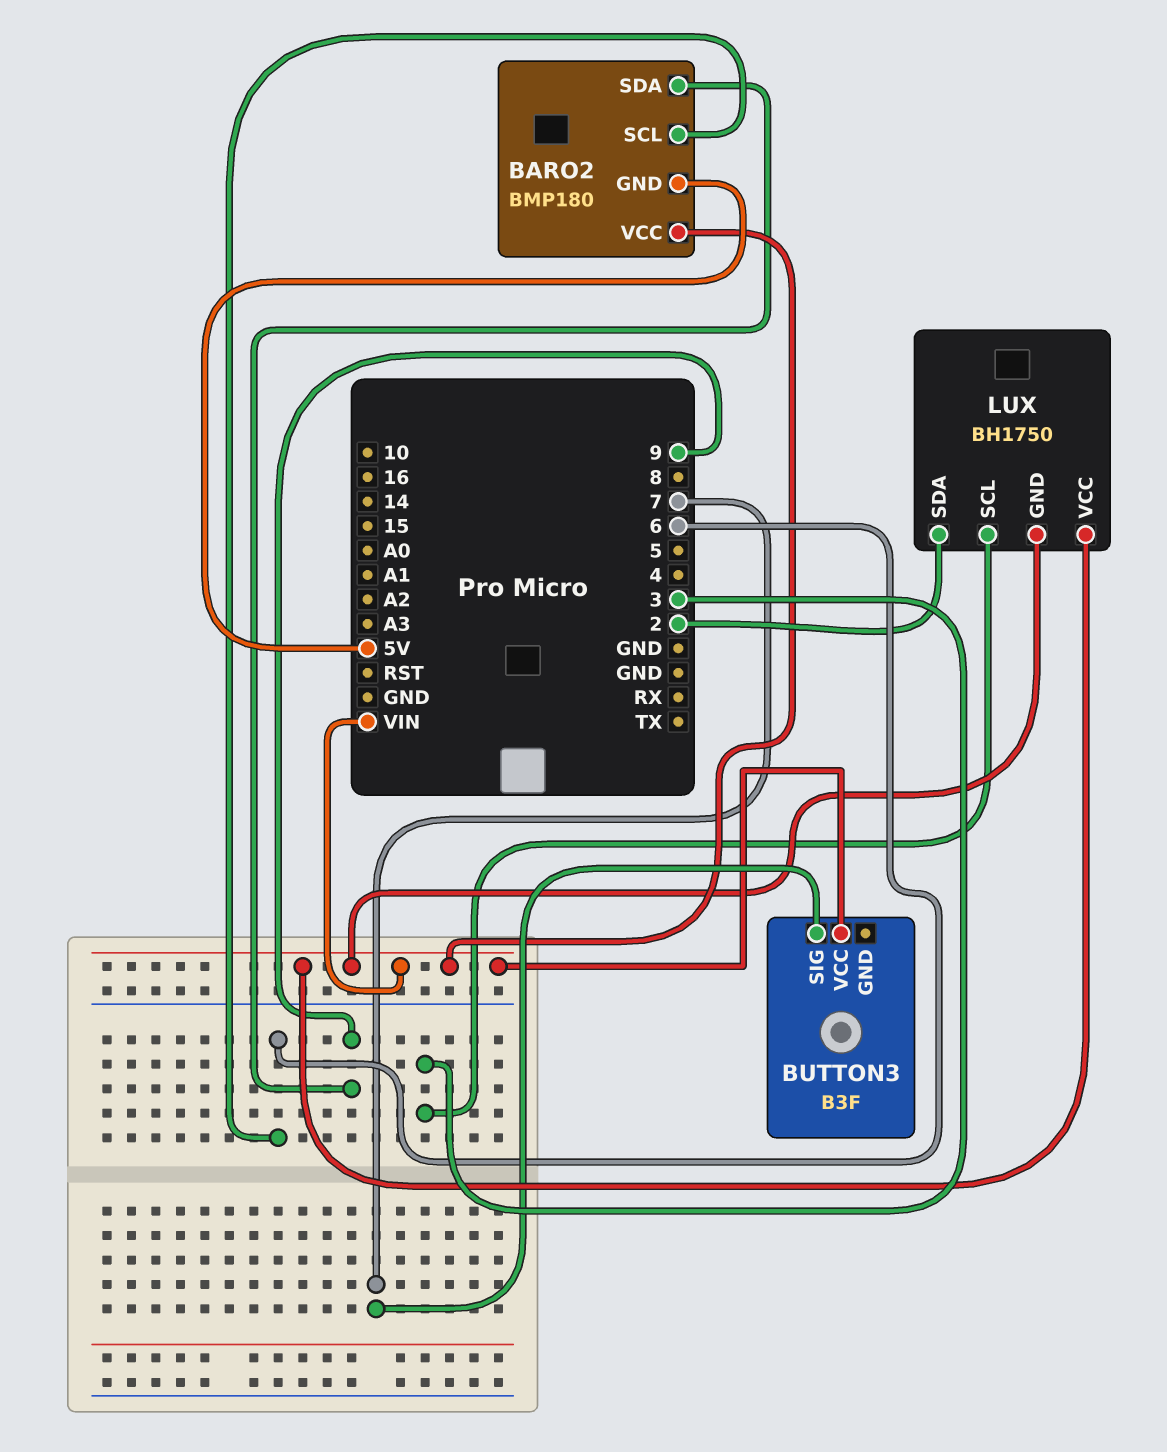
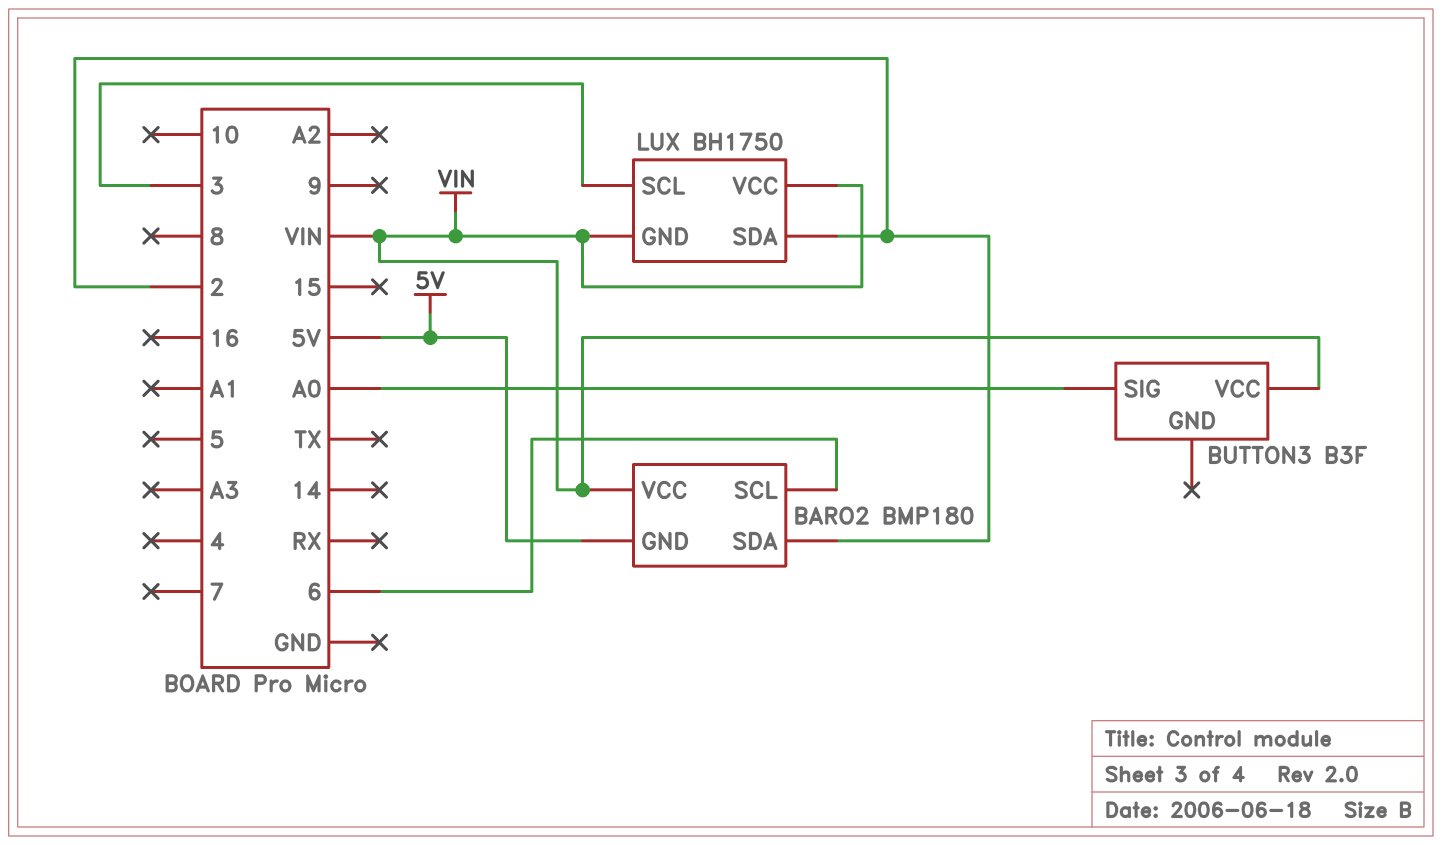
BARO2 pin SDA: 9 -> 2
BUTTON3 pin SIG: 7 -> A0

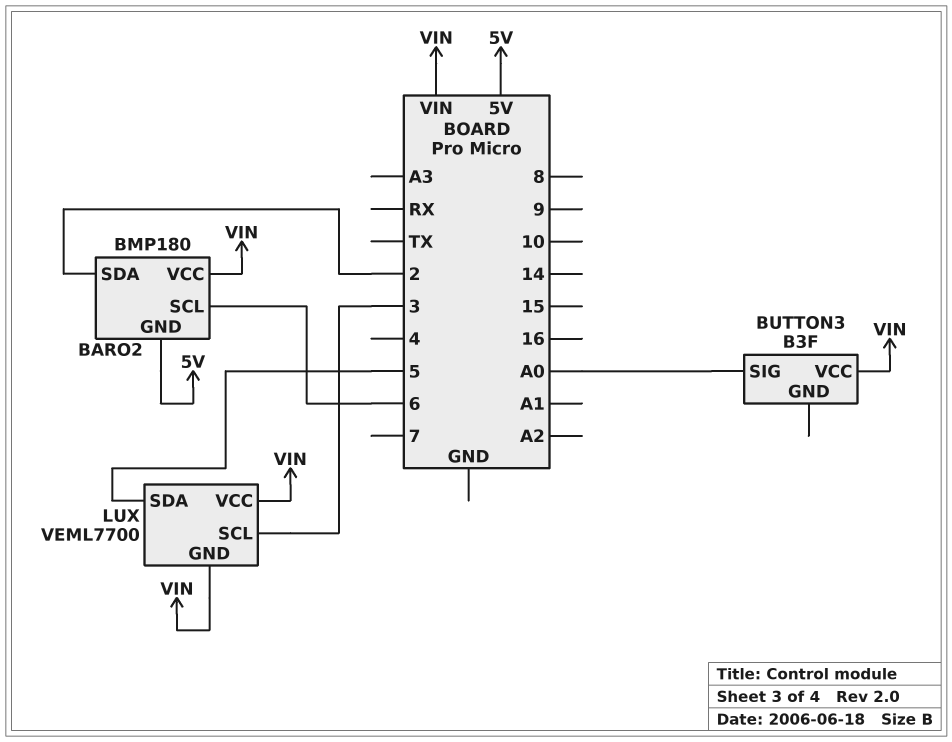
LUX: BH1750 -> VEML7700
LUX pin SDA: 2 -> 5

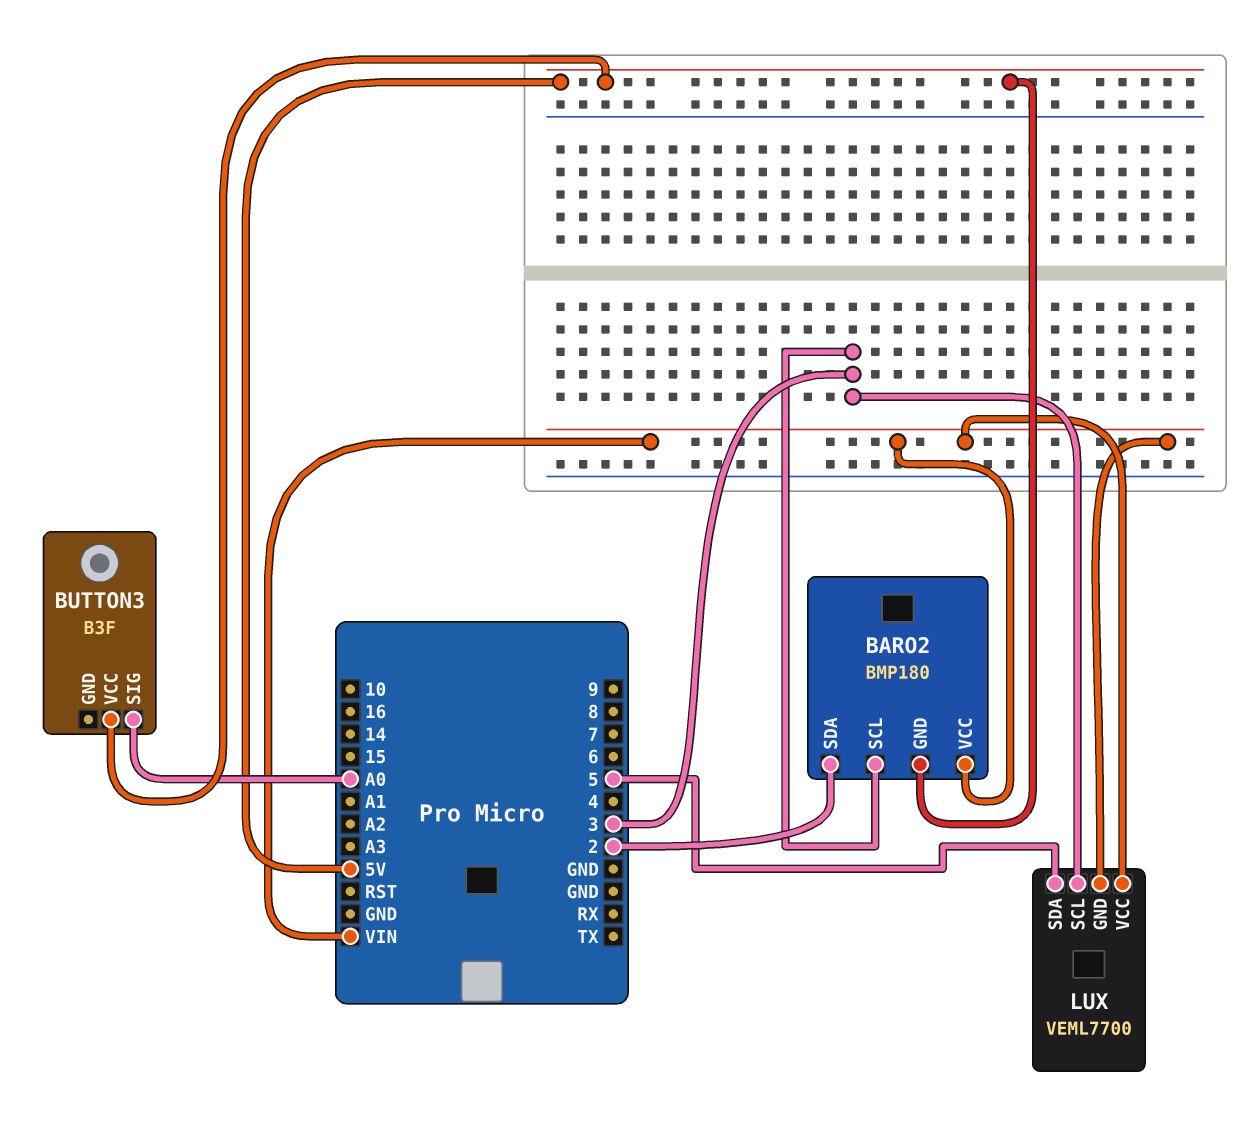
BARO2 pin SCL: 6 -> 3
BUTTON3 pin VCC: VIN -> 5V

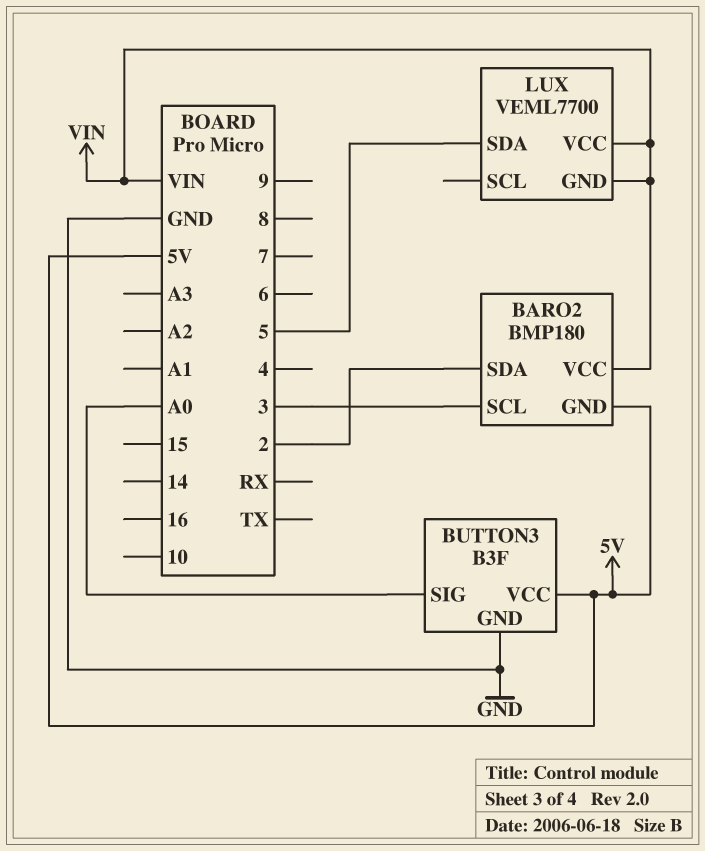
BUTTON3 pin GND: none -> GND
LUX pin SCL: 3 -> none

